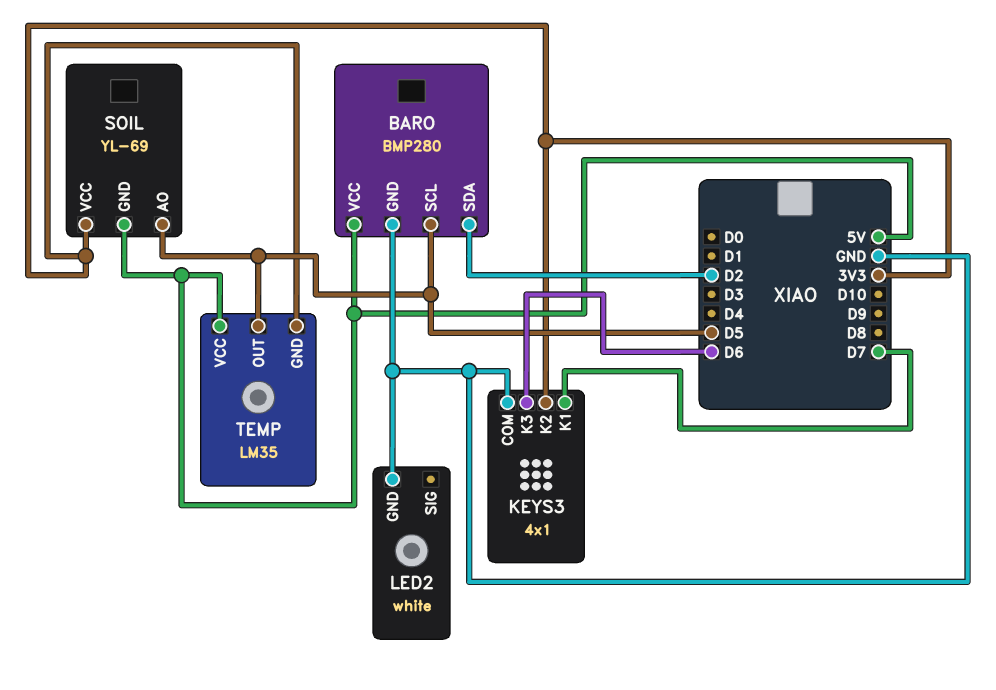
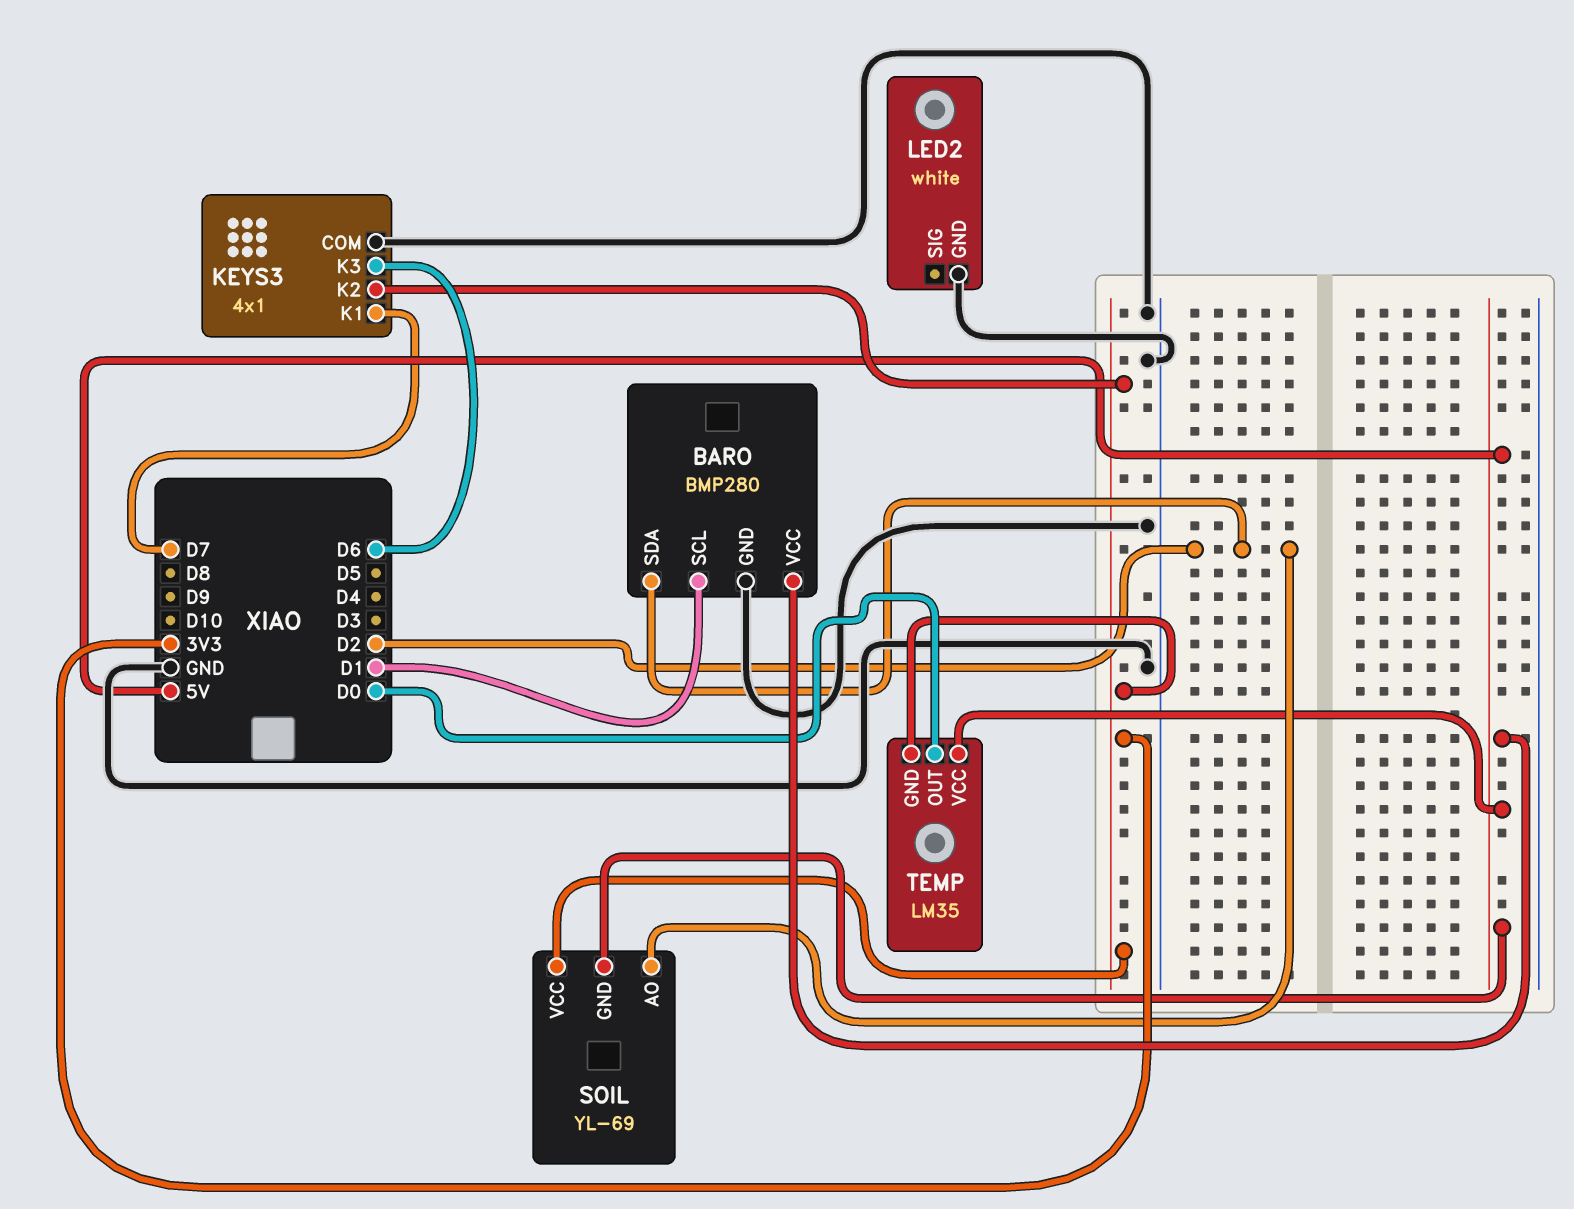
BARO pin SCL: D5 -> D1
SOIL pin AO: D5 -> D2
TEMP pin OUT: D5 -> D0

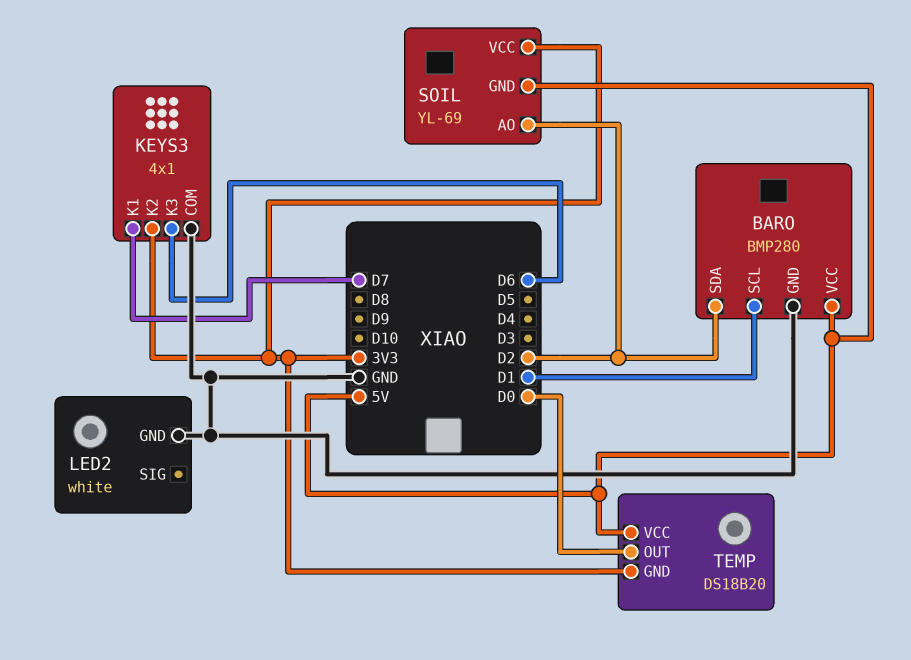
TEMP: LM35 -> DS18B20

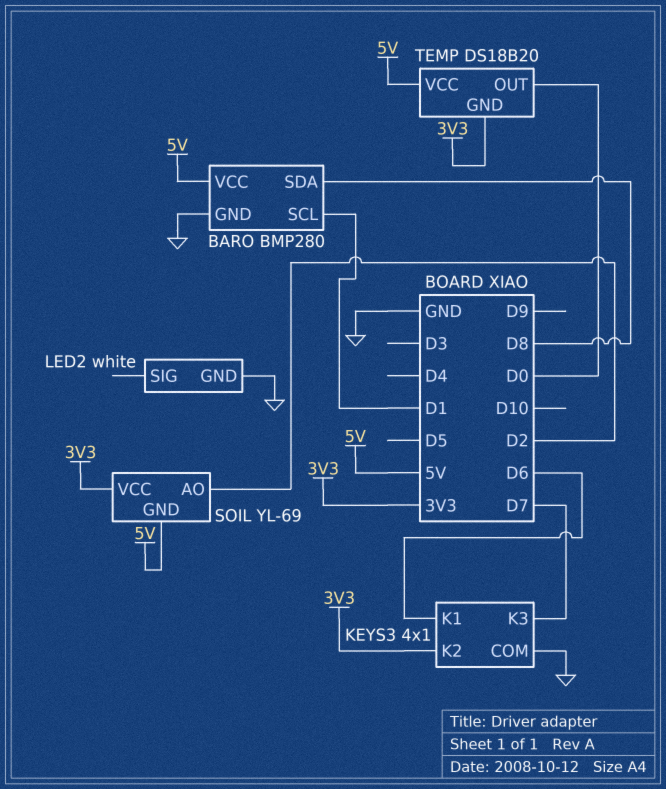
BARO pin SDA: D2 -> D8
KEYS3 pin K1: D7 -> D6
KEYS3 pin K3: D6 -> D7

